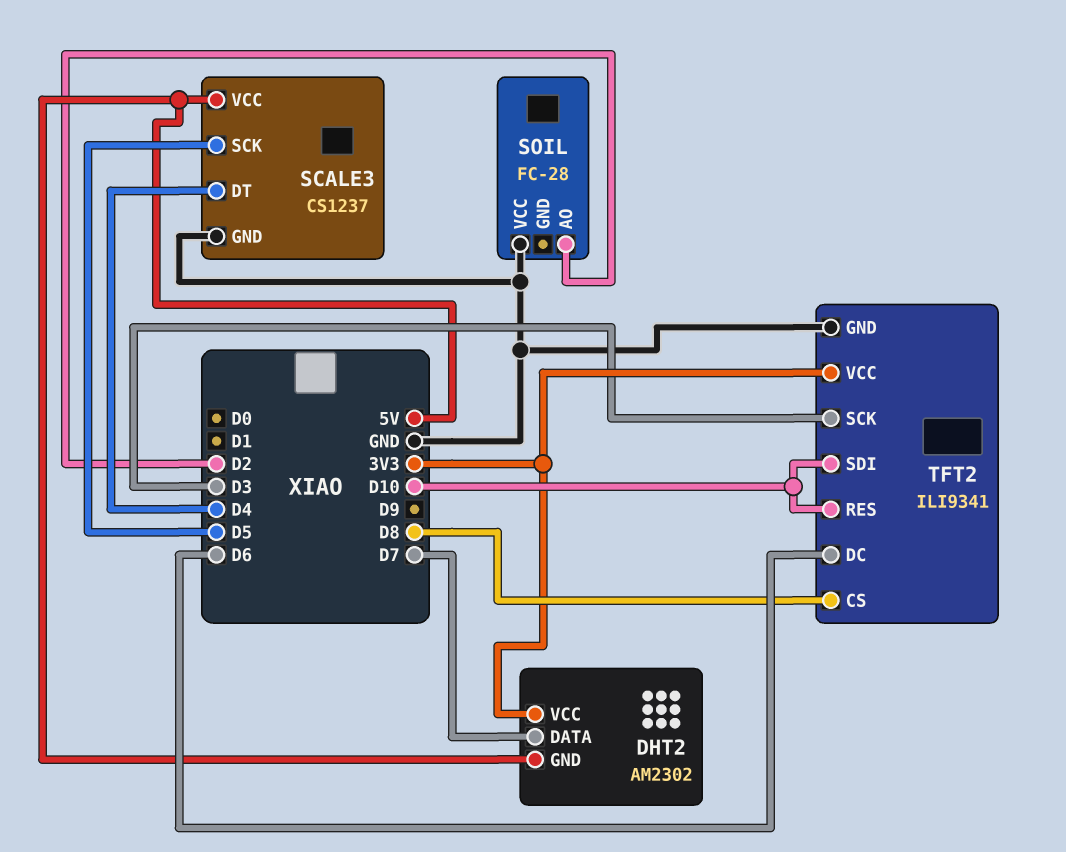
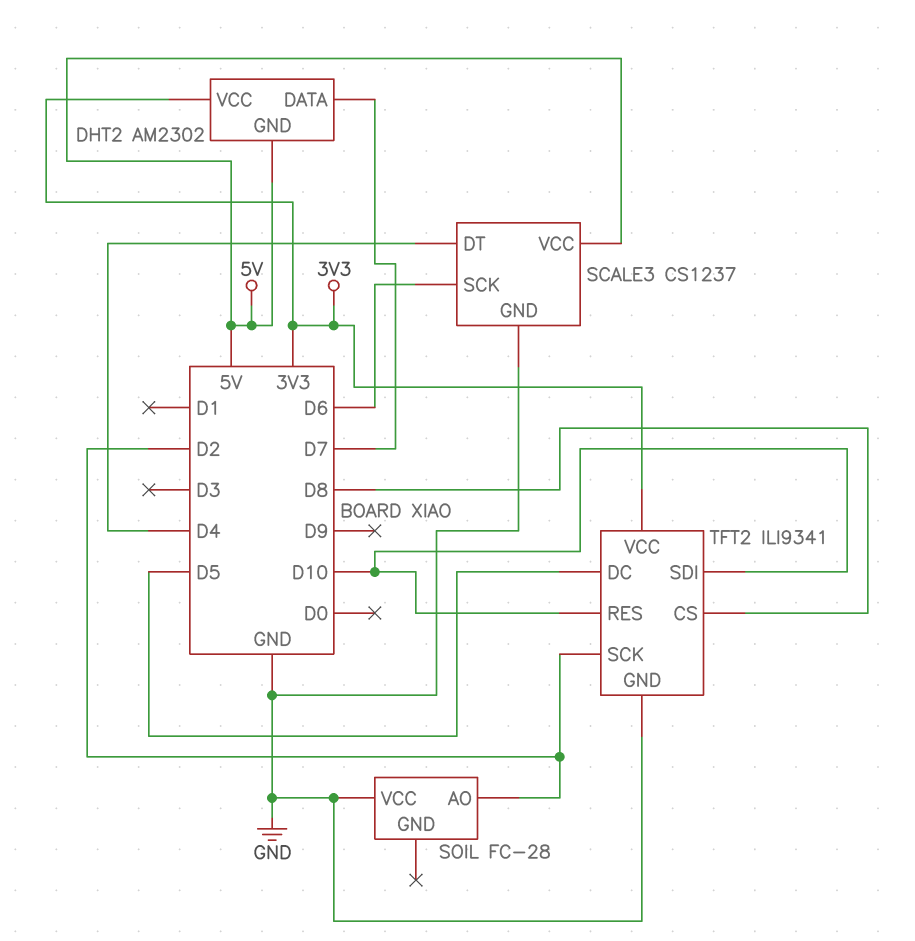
SCALE3 pin SCK: D5 -> D6
TFT2 pin DC: D6 -> D5
TFT2 pin SCK: D3 -> D2

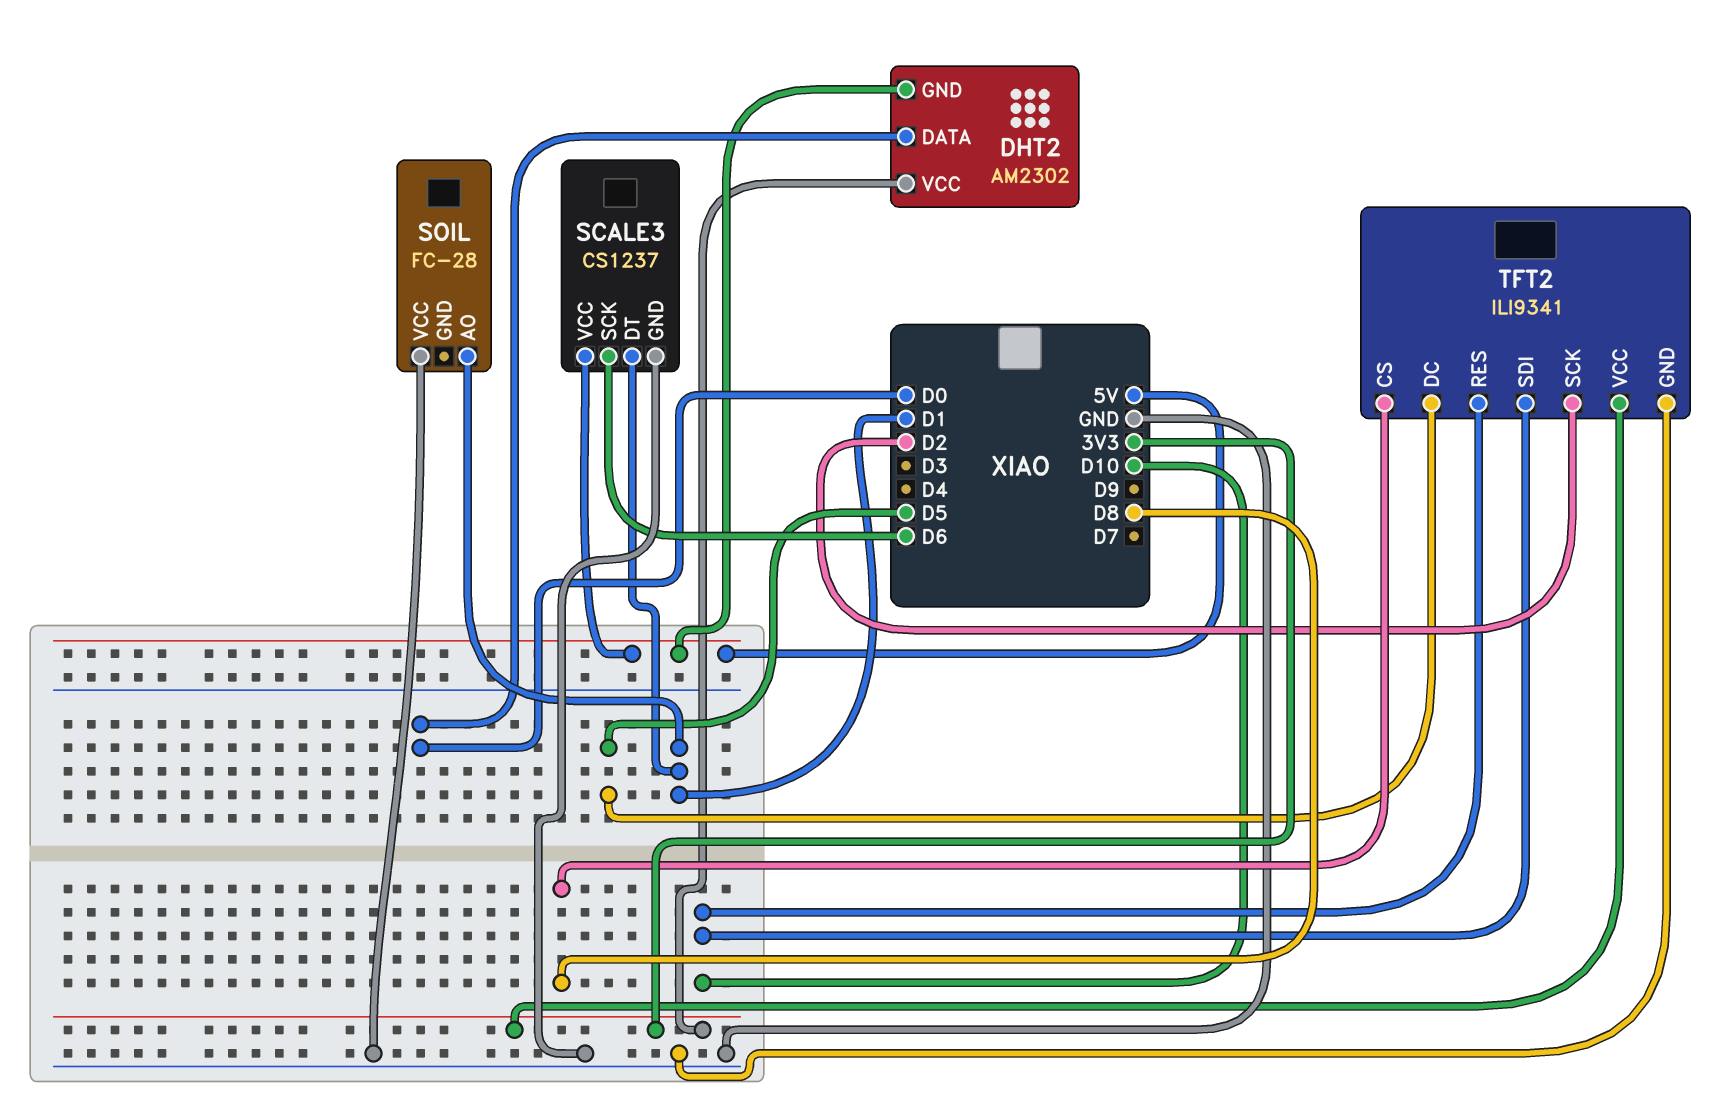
DHT2 pin DATA: D7 -> D0
SCALE3 pin DT: D4 -> D1
SOIL pin AO: D2 -> D1

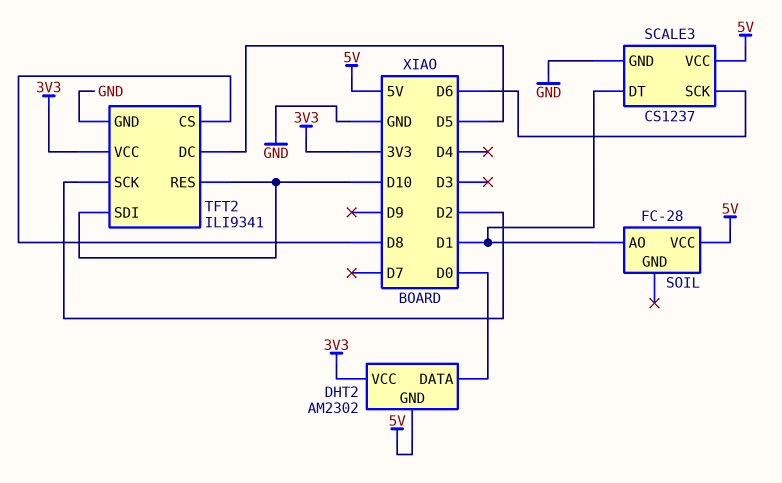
SOIL pin VCC: GND -> 5V

